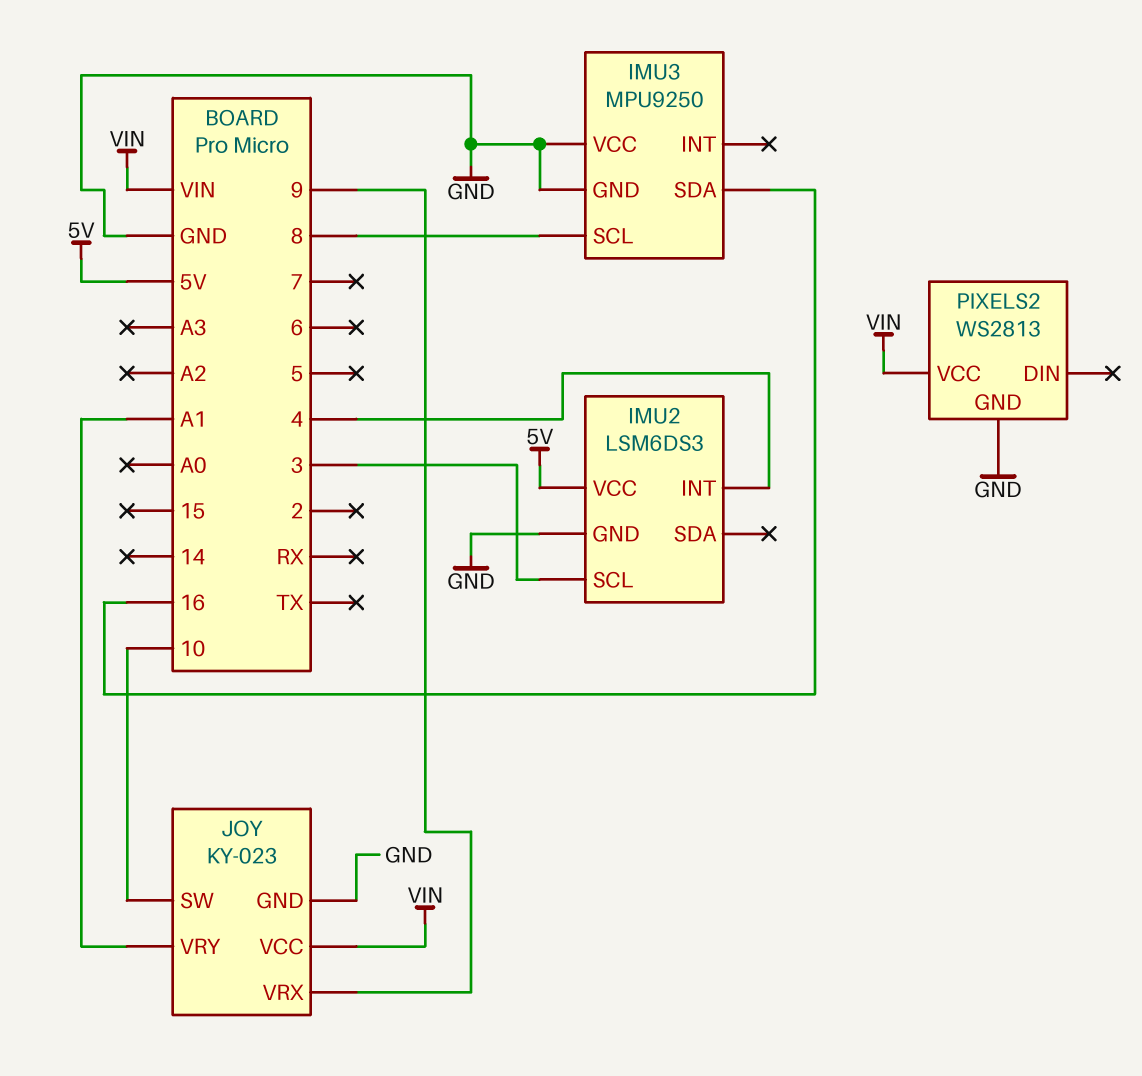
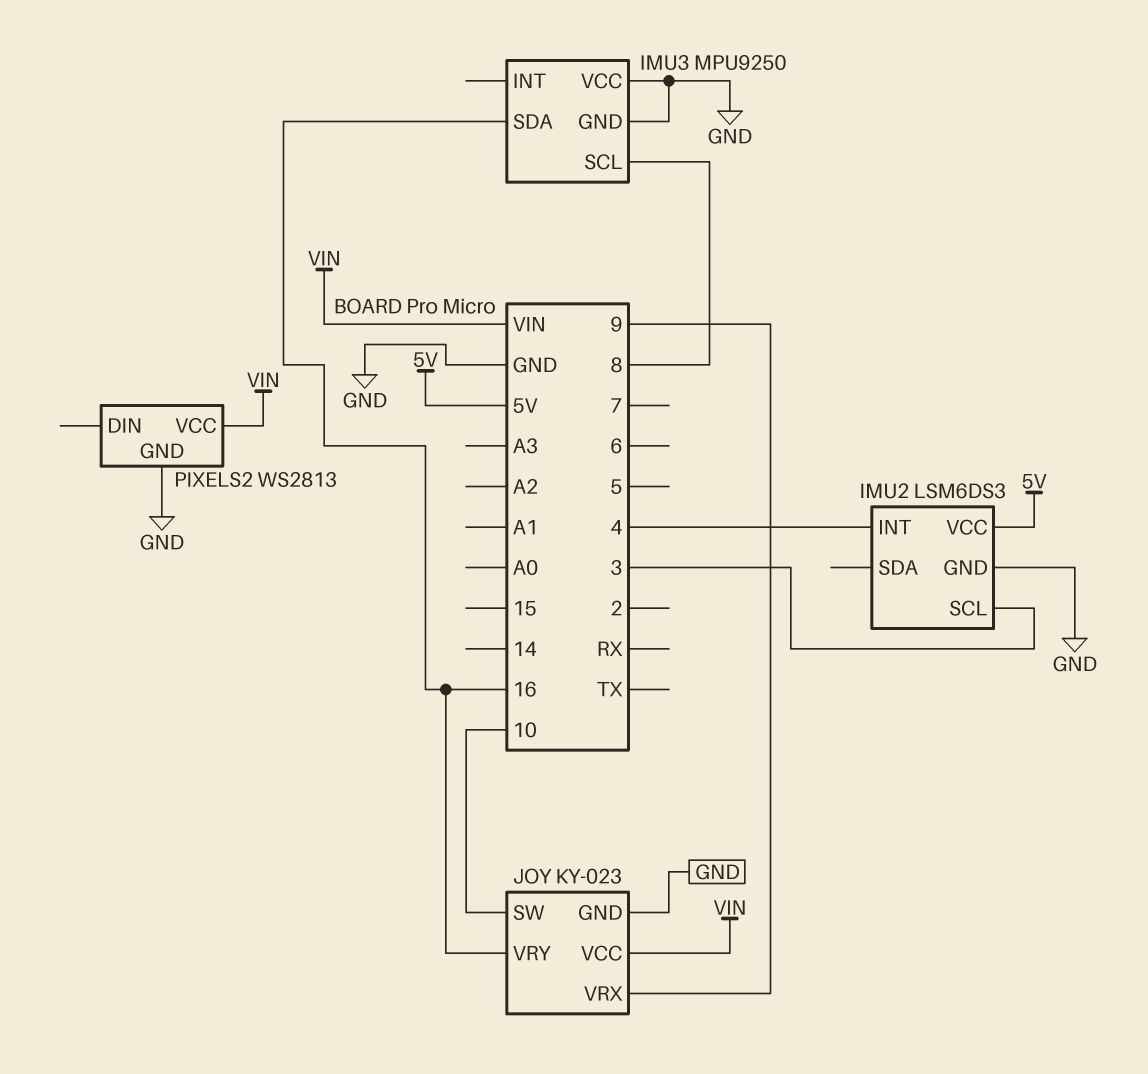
JOY pin VRY: A1 -> 16

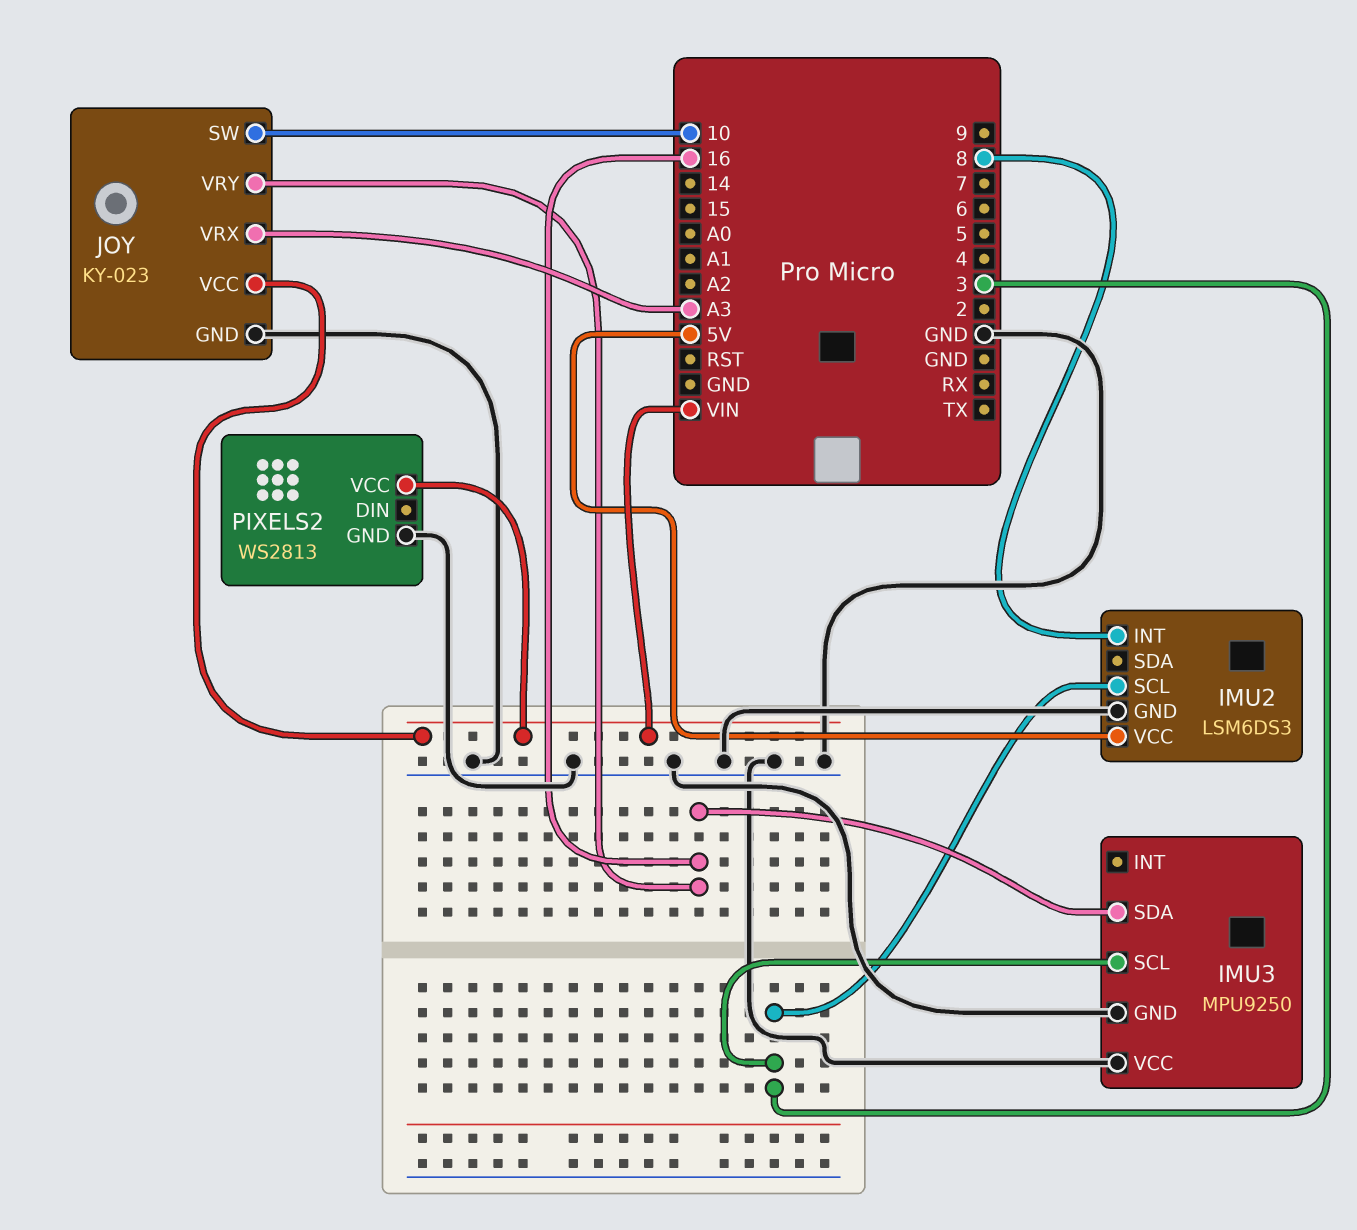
IMU2 pin INT: 4 -> 8
IMU3 pin SCL: 8 -> 3
JOY pin VRX: 9 -> A3

